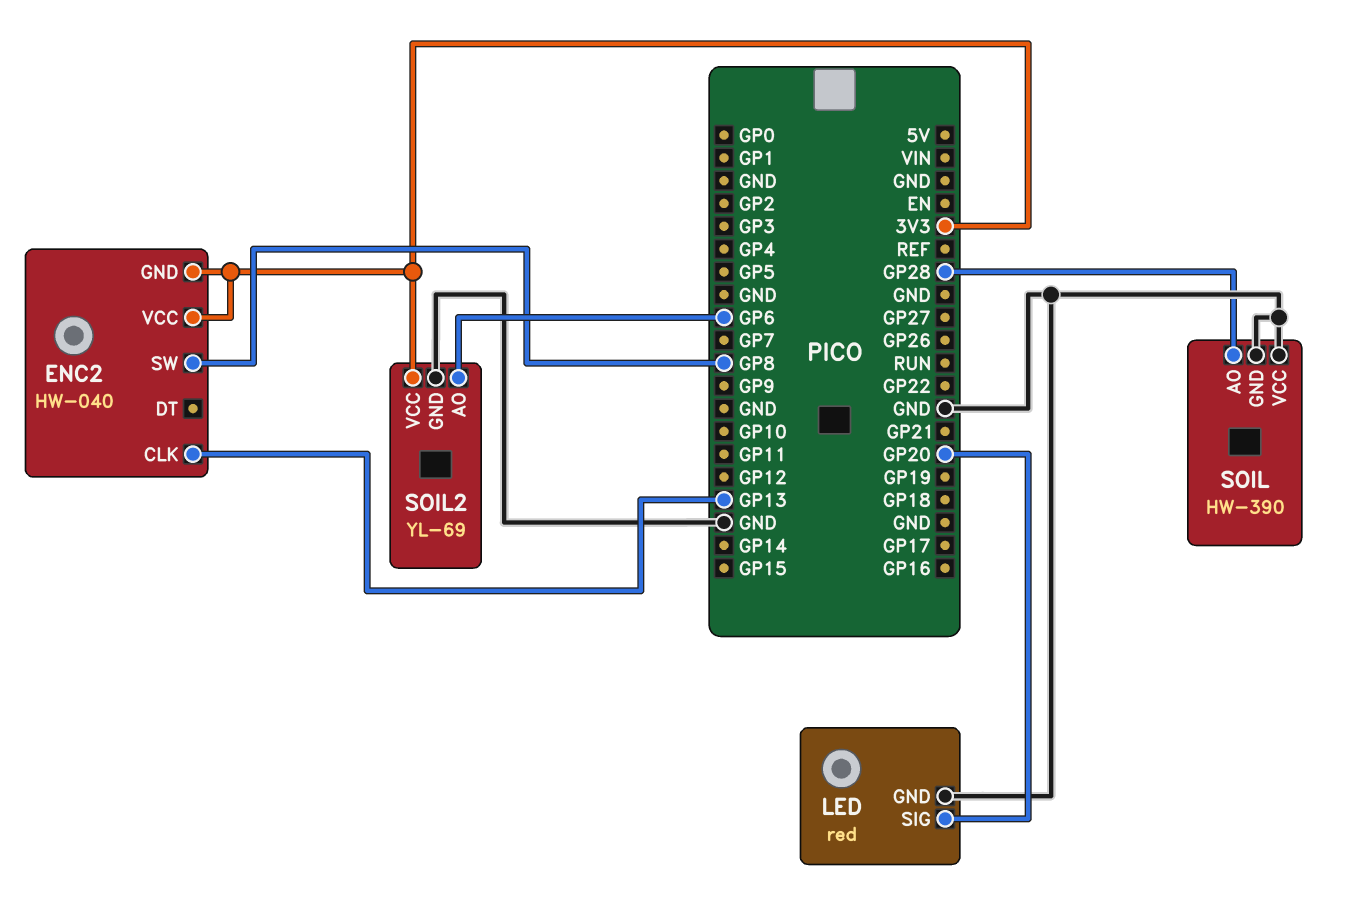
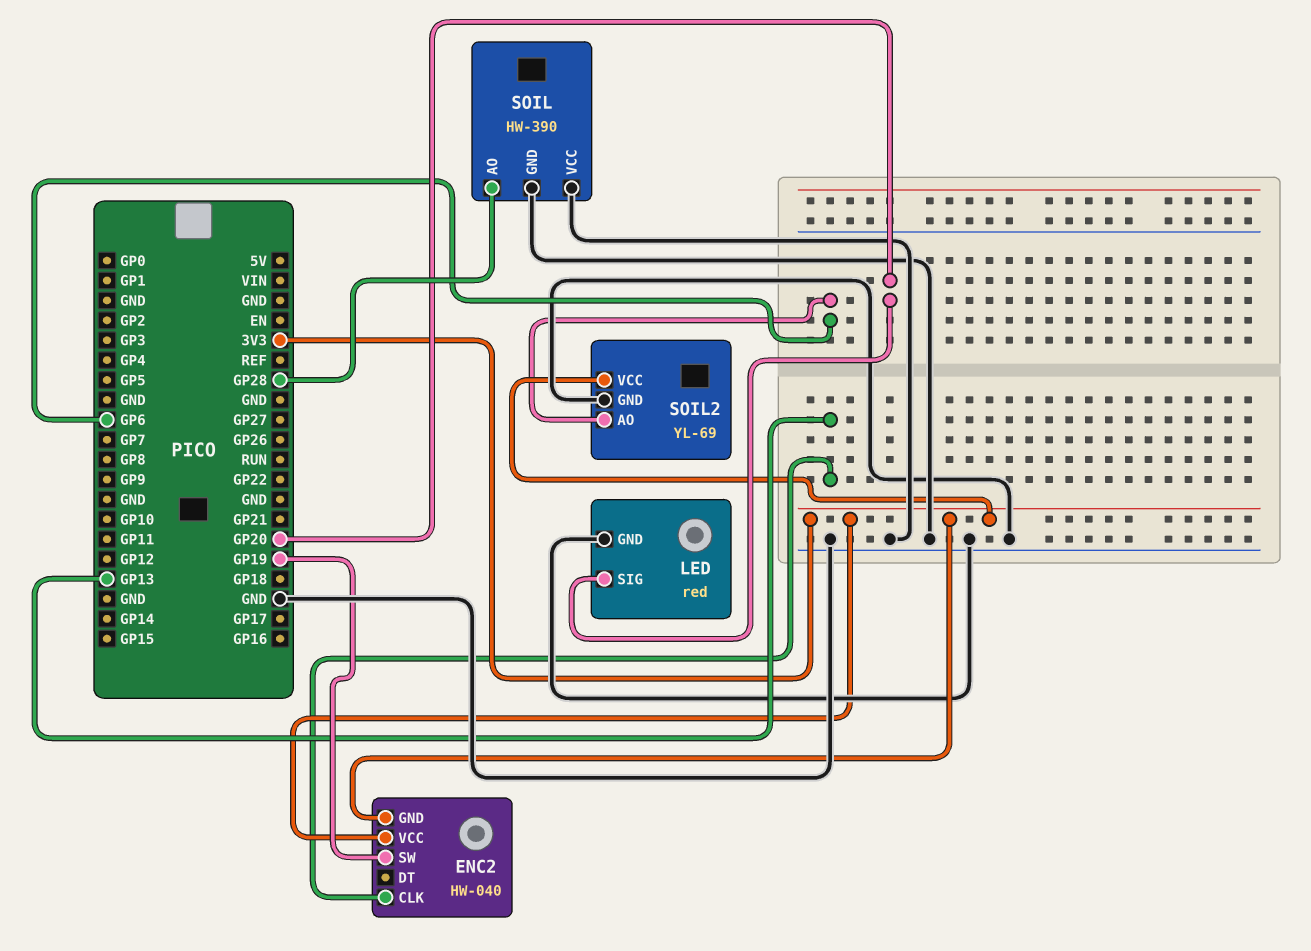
ENC2 pin SW: GP8 -> GP19

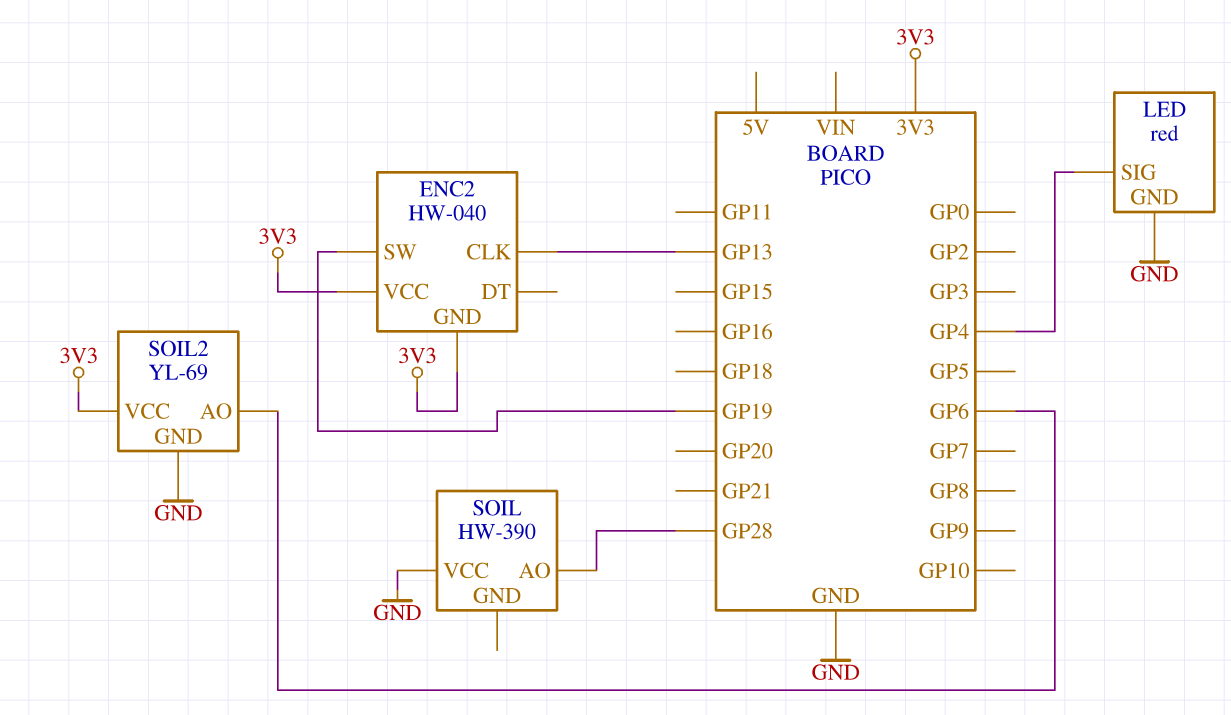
LED pin SIG: GP20 -> GP4
SOIL pin GND: GND -> none

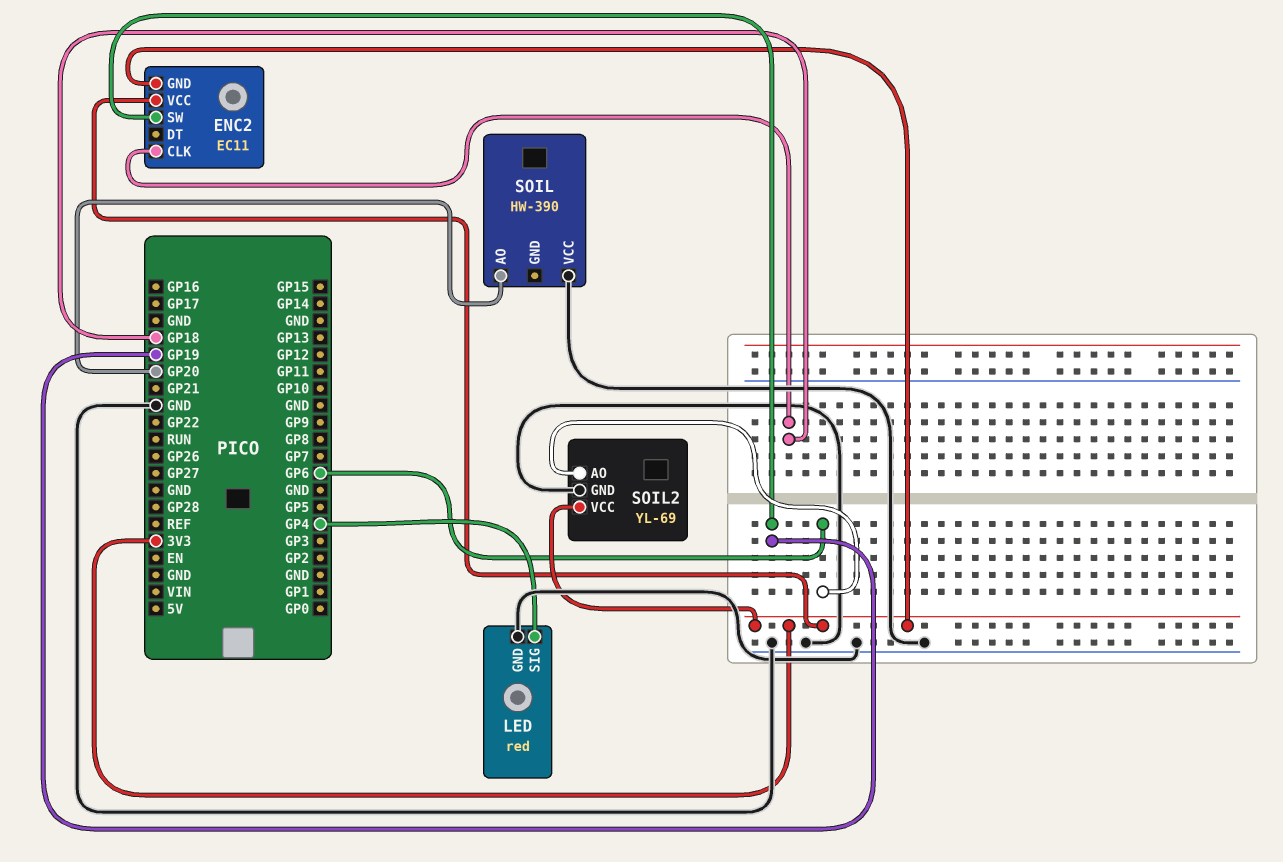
ENC2: HW-040 -> EC11
ENC2 pin CLK: GP13 -> GP18
SOIL pin AO: GP28 -> GP20

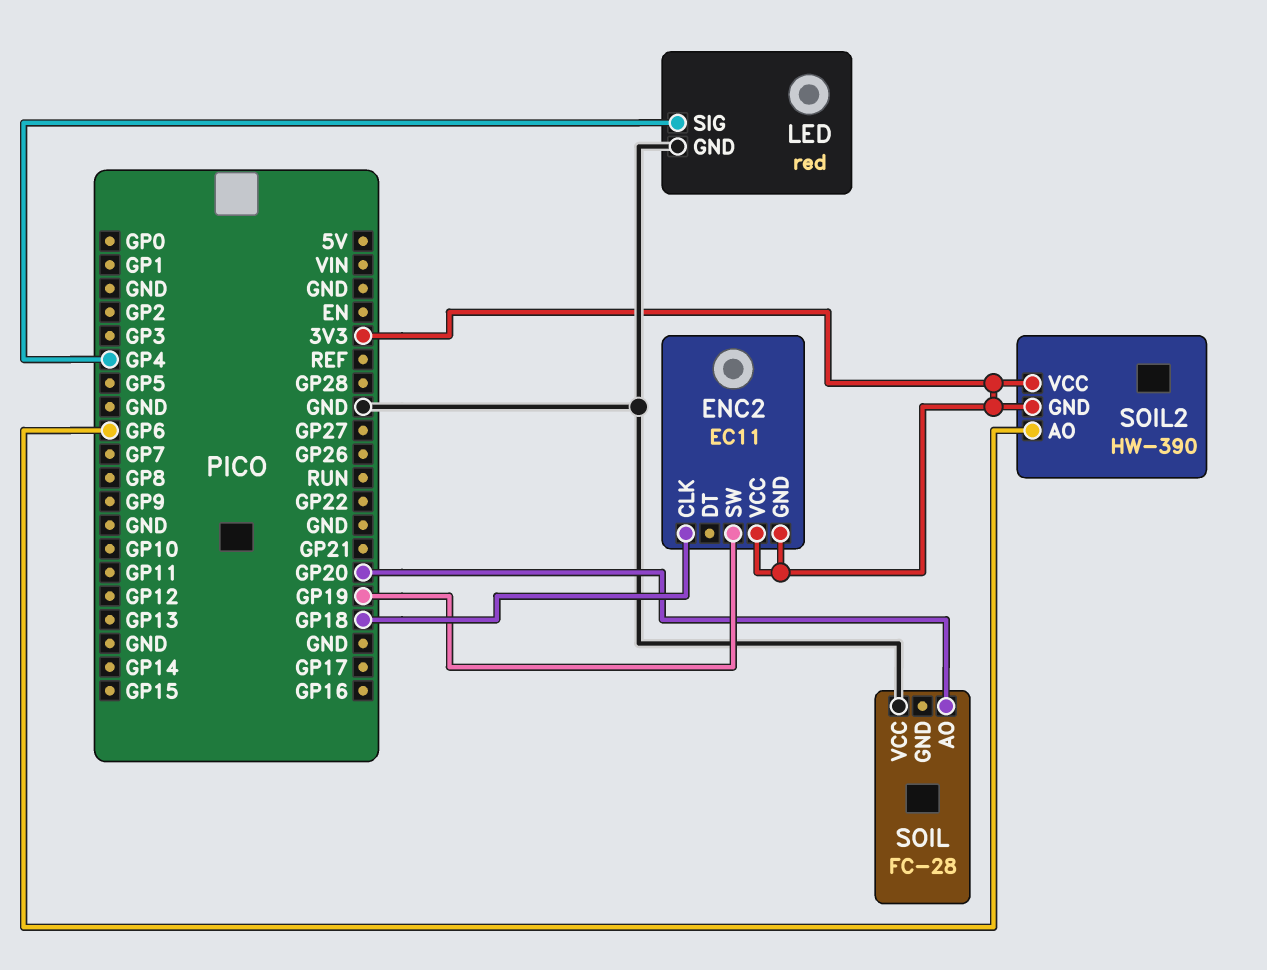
SOIL: HW-390 -> FC-28
SOIL2: YL-69 -> HW-390
SOIL2 pin GND: GND -> 3V3

